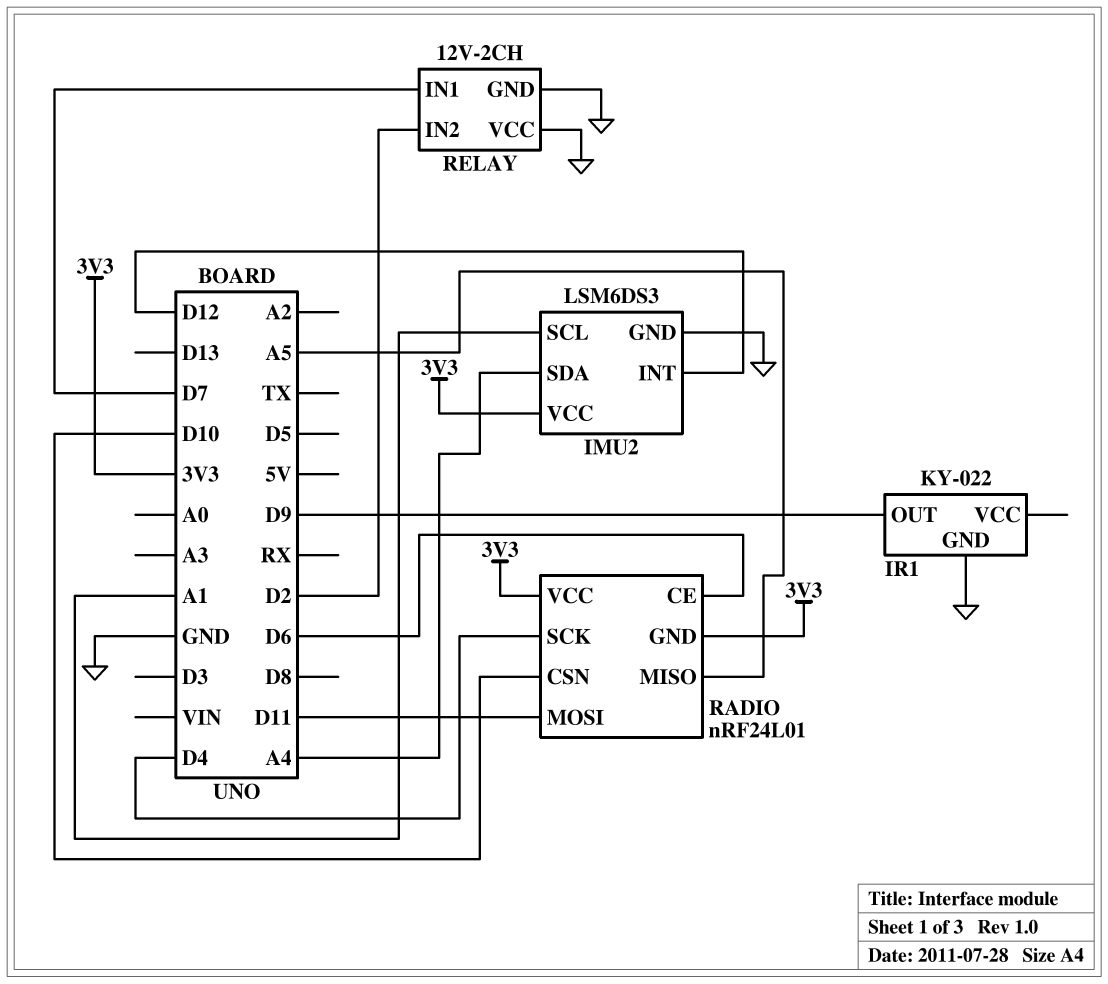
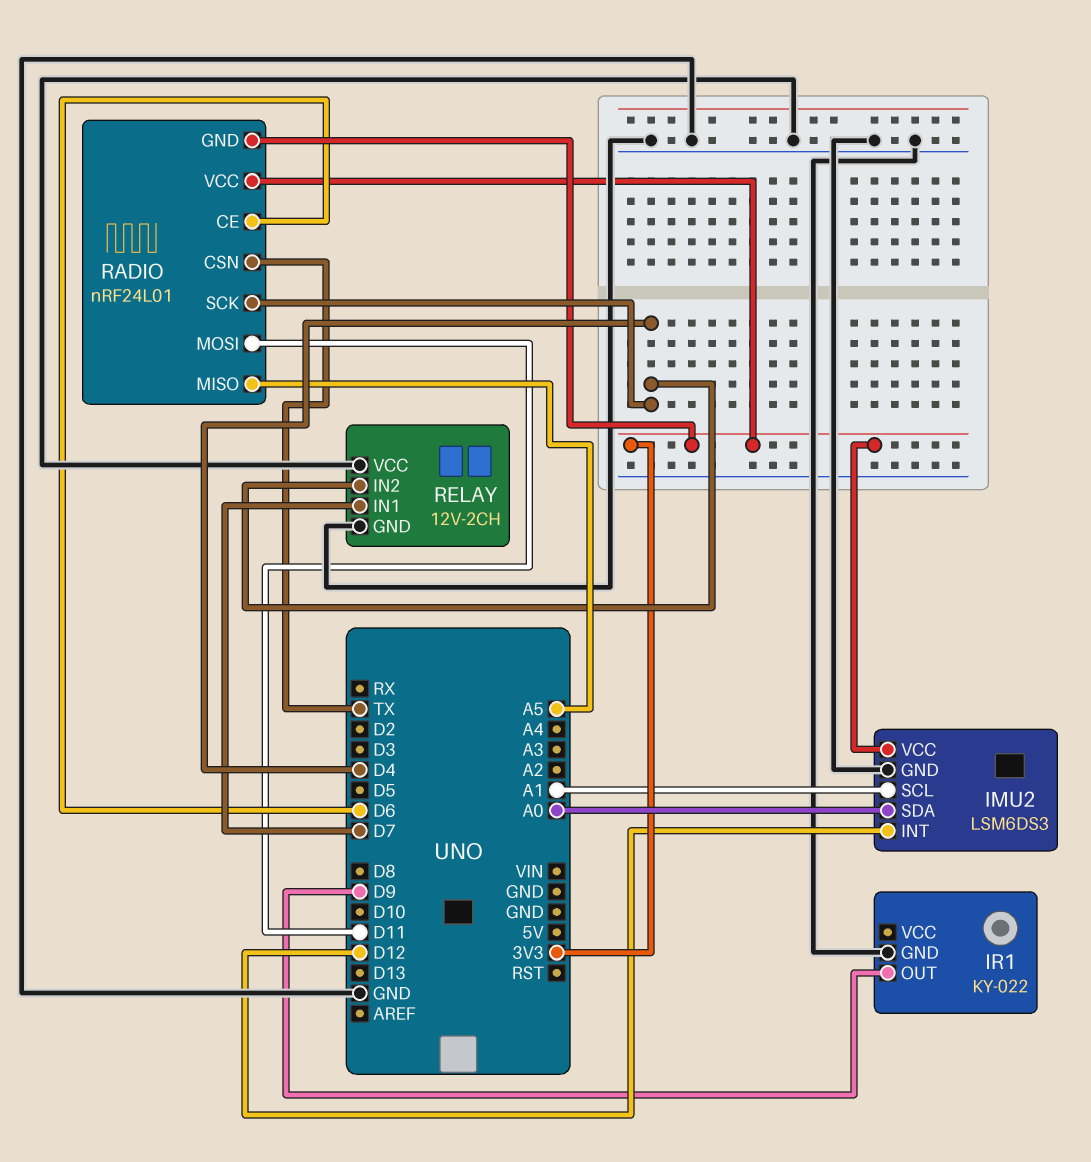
IMU2 pin SDA: A4 -> A0
RADIO pin CSN: D10 -> TX
RELAY pin IN2: D2 -> D4

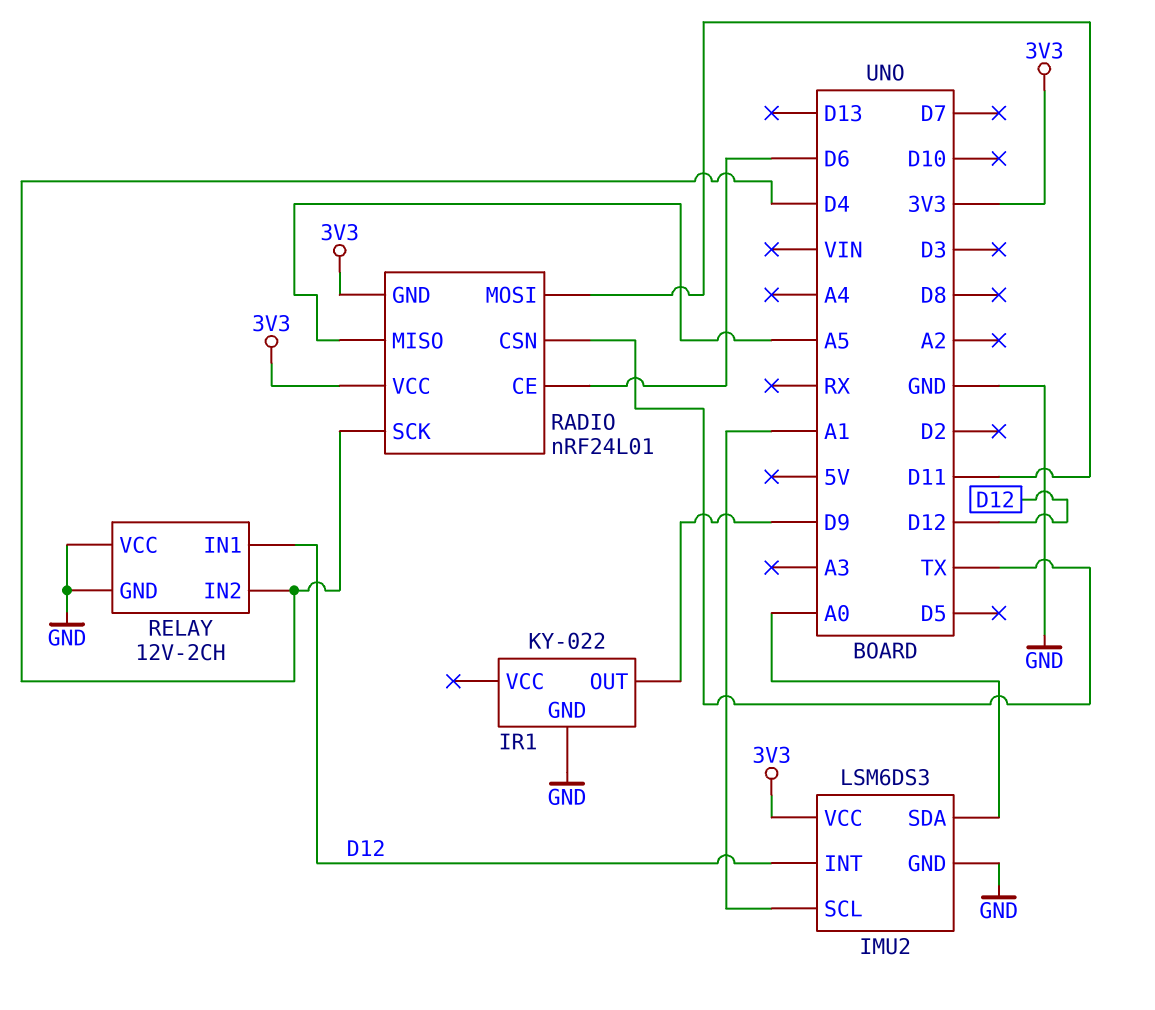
RELAY pin IN1: D7 -> D12

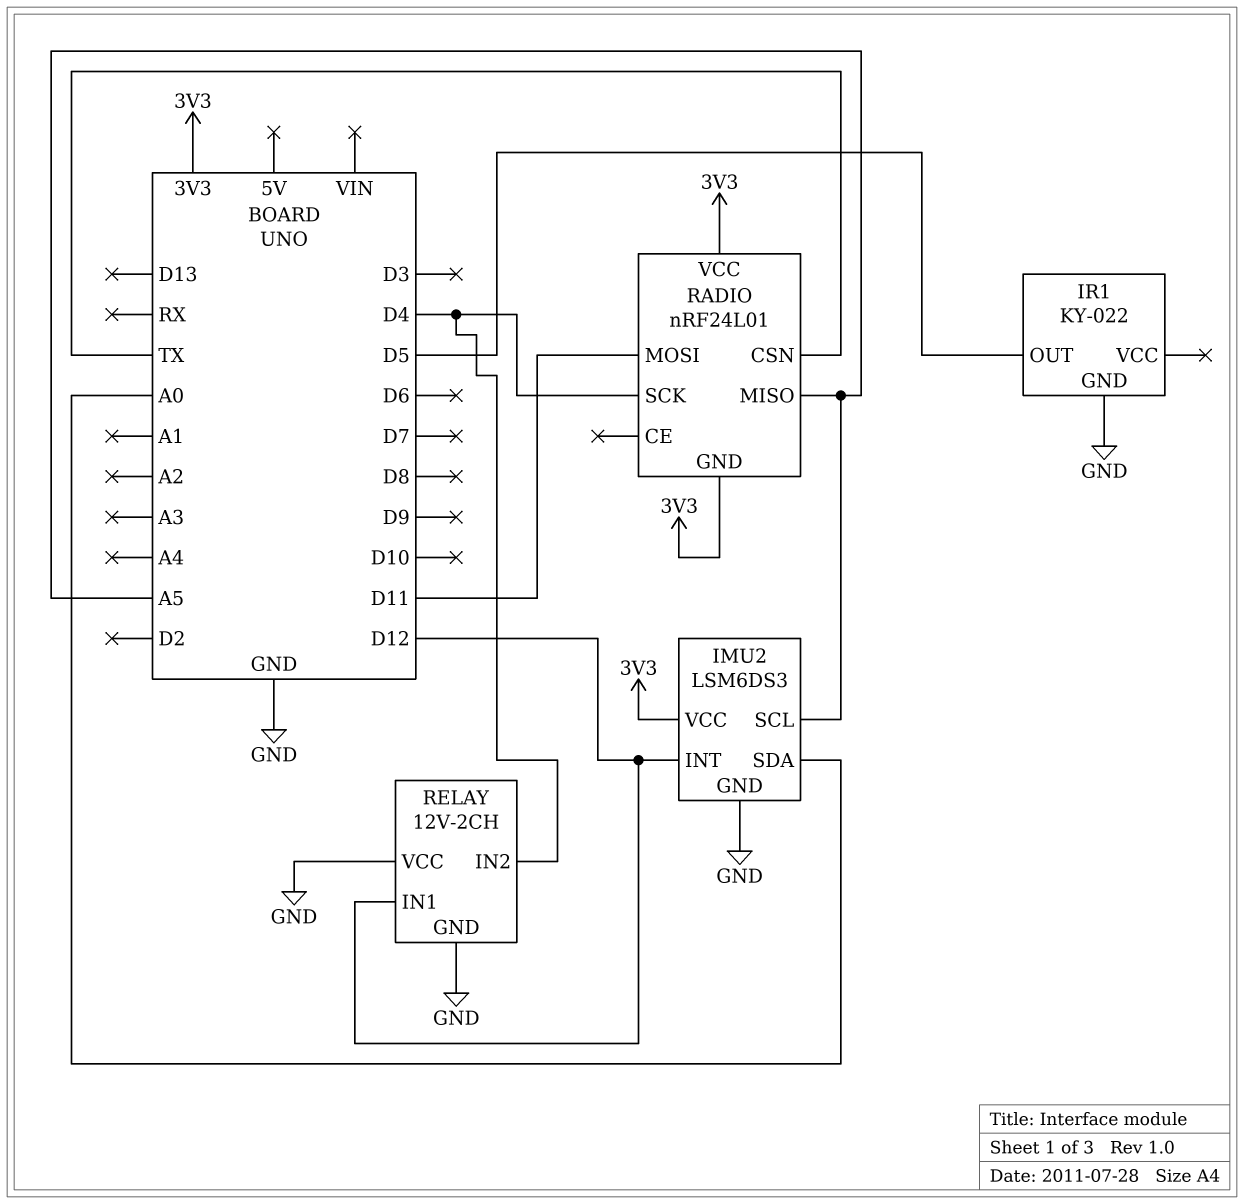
IMU2 pin SCL: A1 -> A5
IR1 pin OUT: D9 -> D5
RADIO pin CE: D6 -> none

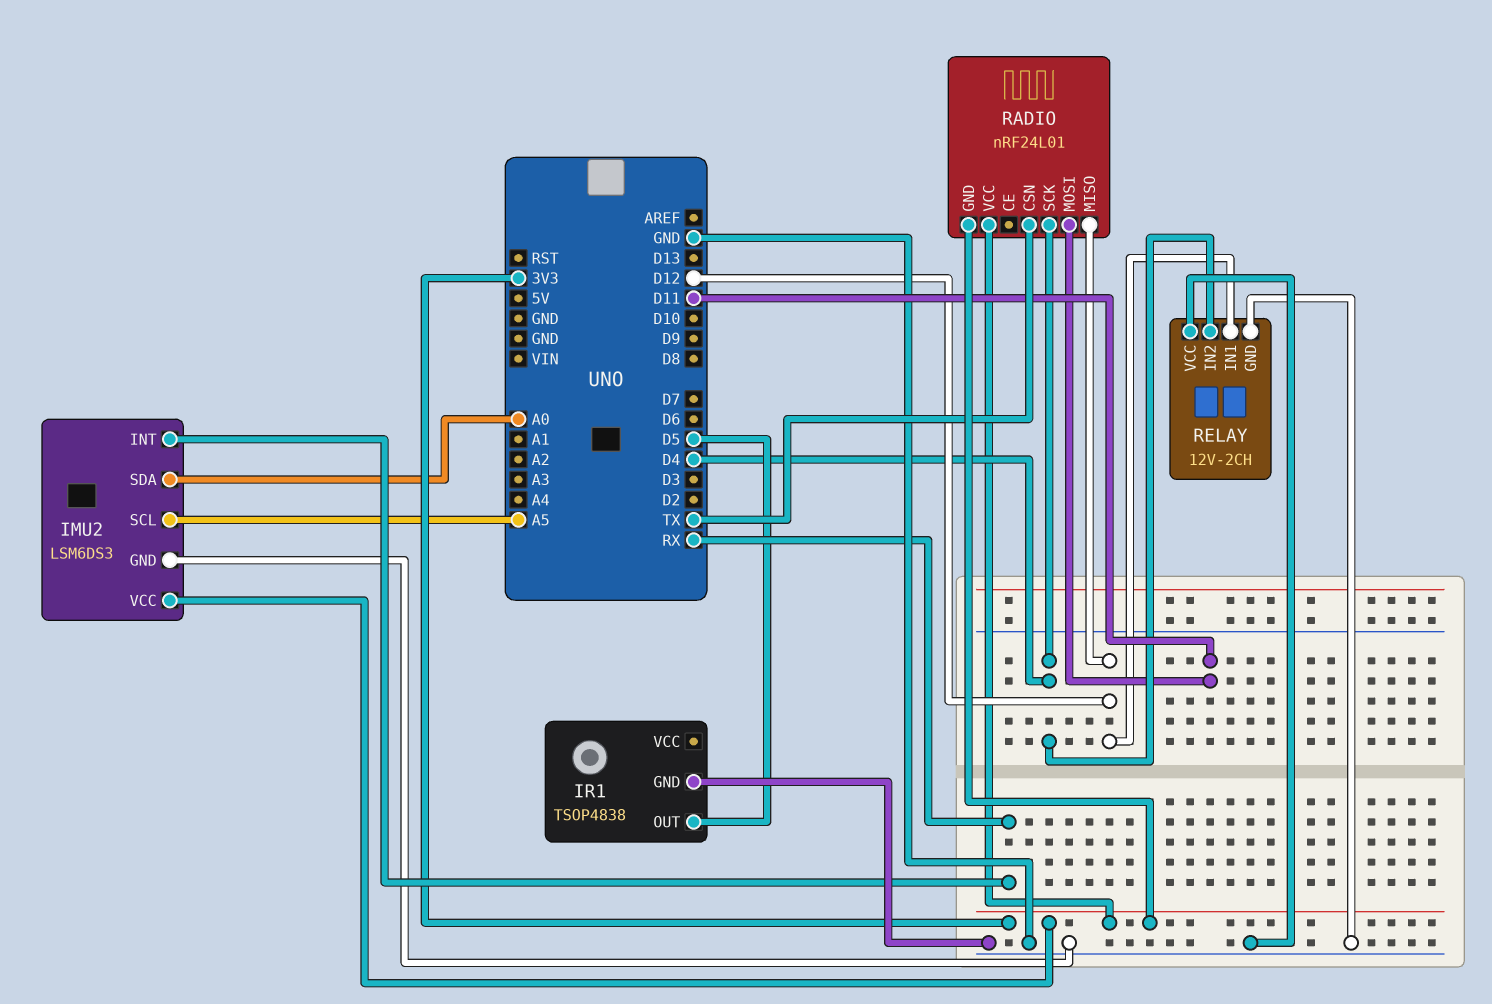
IMU2 pin INT: D12 -> RX
IR1: KY-022 -> TSOP4838
RADIO pin MISO: A5 -> D12

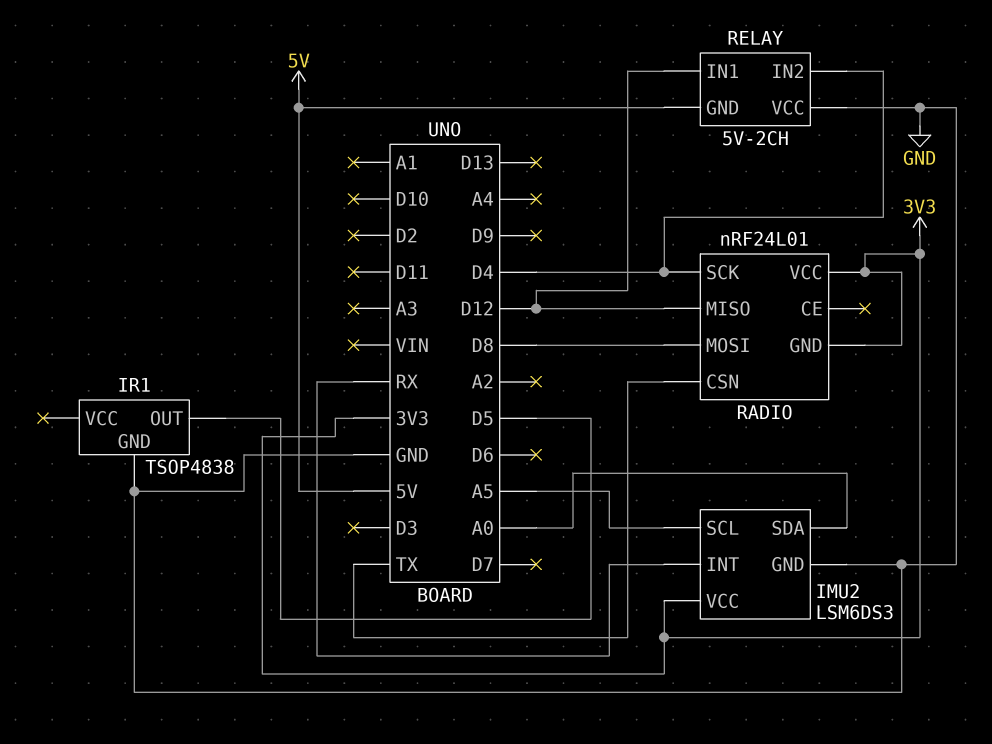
RADIO pin MOSI: D11 -> D8
RELAY: 12V-2CH -> 5V-2CH
RELAY pin GND: GND -> 5V

